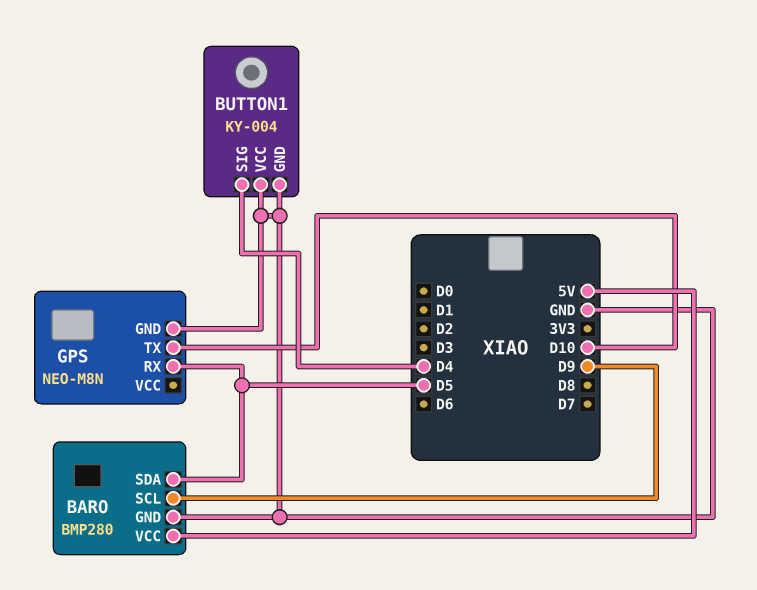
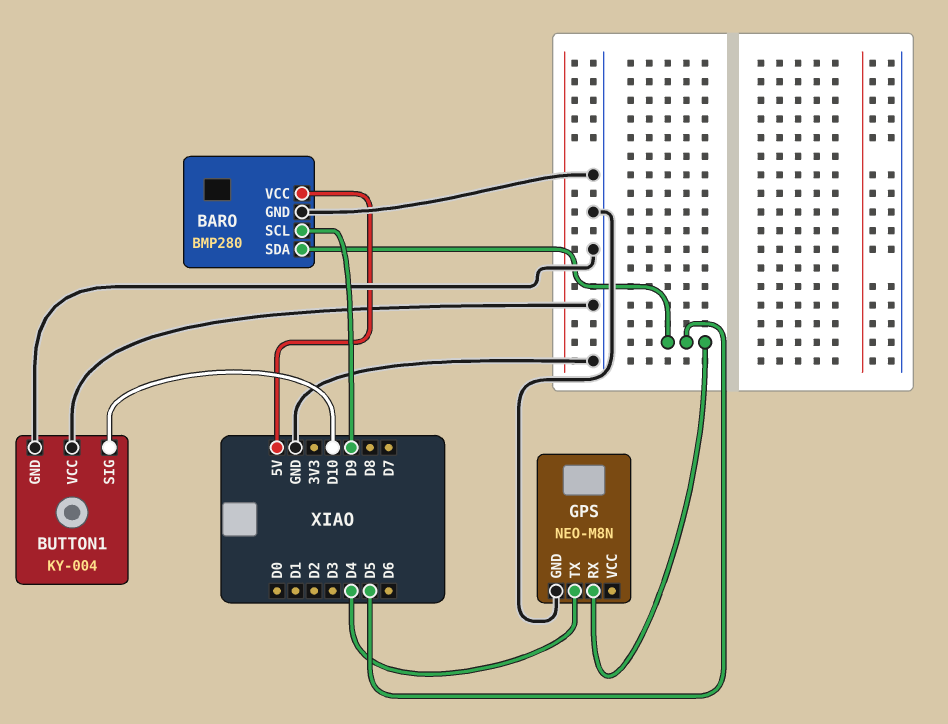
BUTTON1 pin SIG: D4 -> D10
GPS pin TX: D10 -> D4

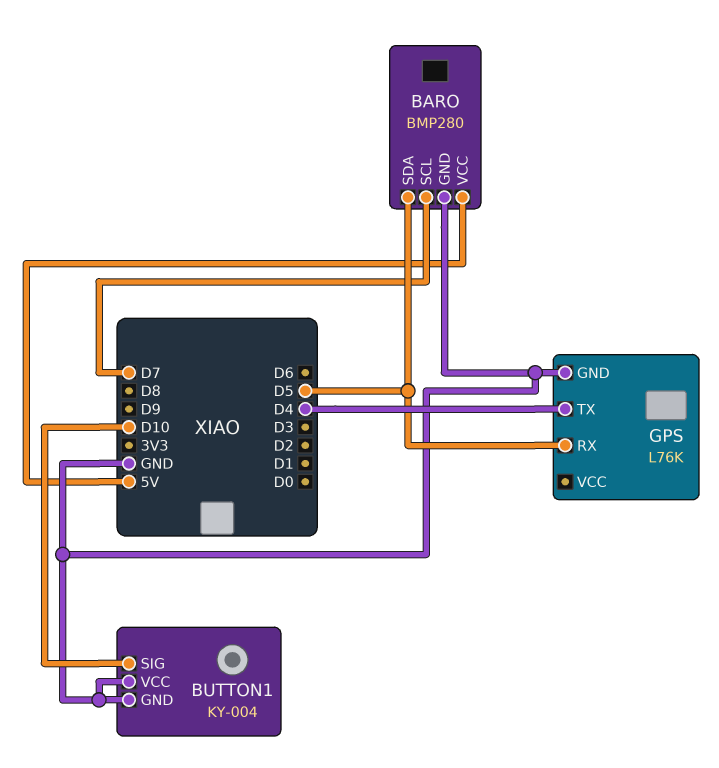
BARO pin SCL: D9 -> D7
GPS: NEO-M8N -> L76K

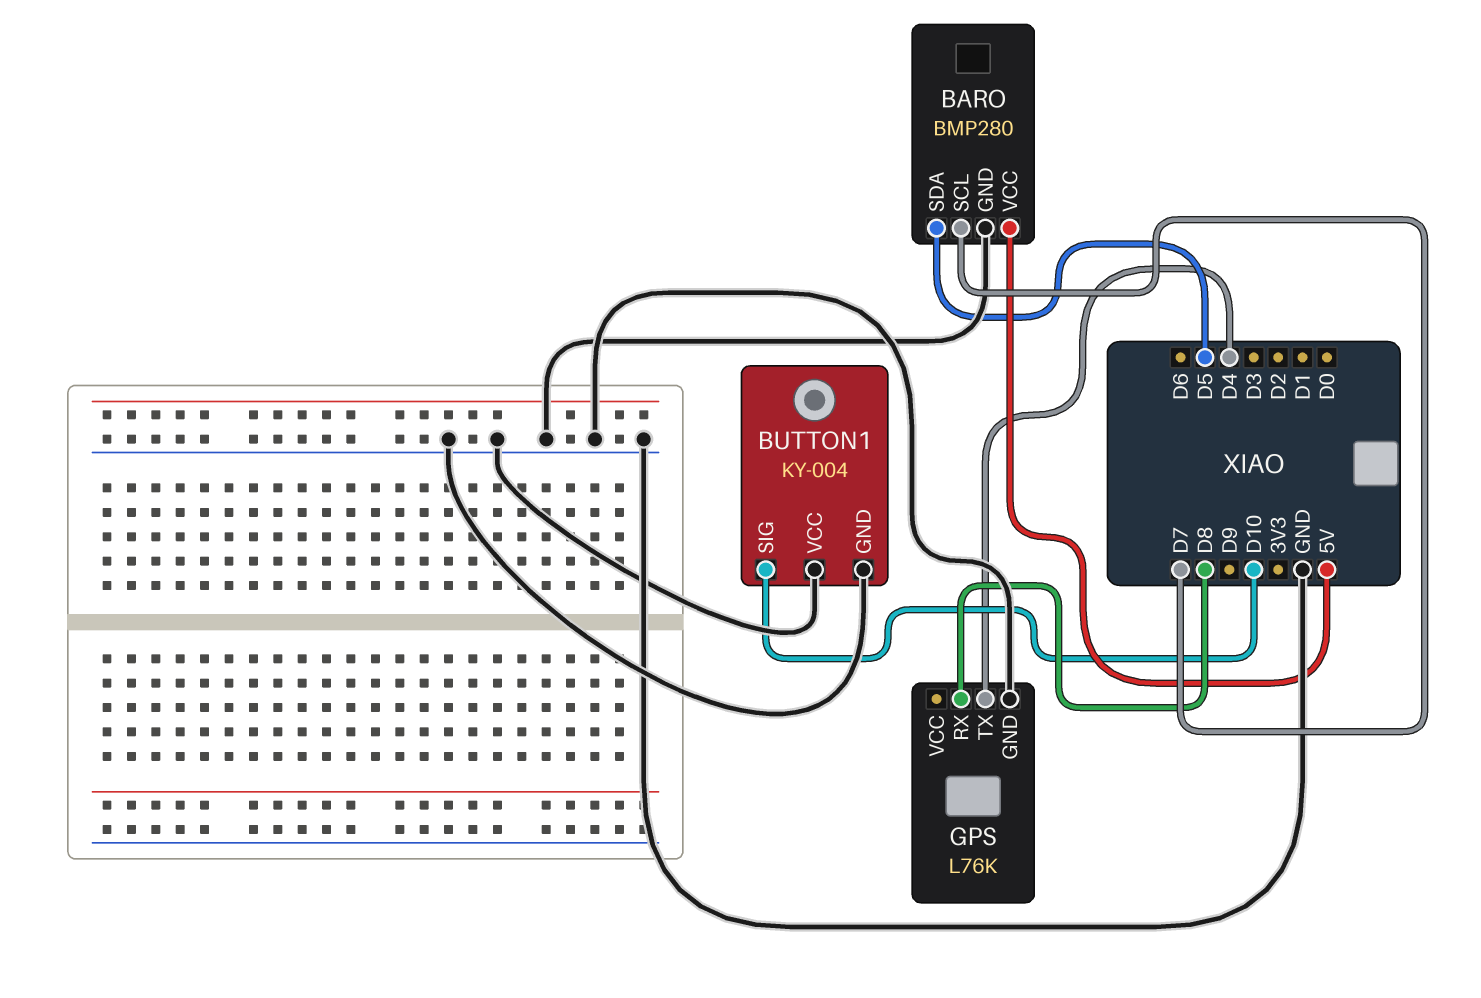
GPS pin RX: D5 -> D8

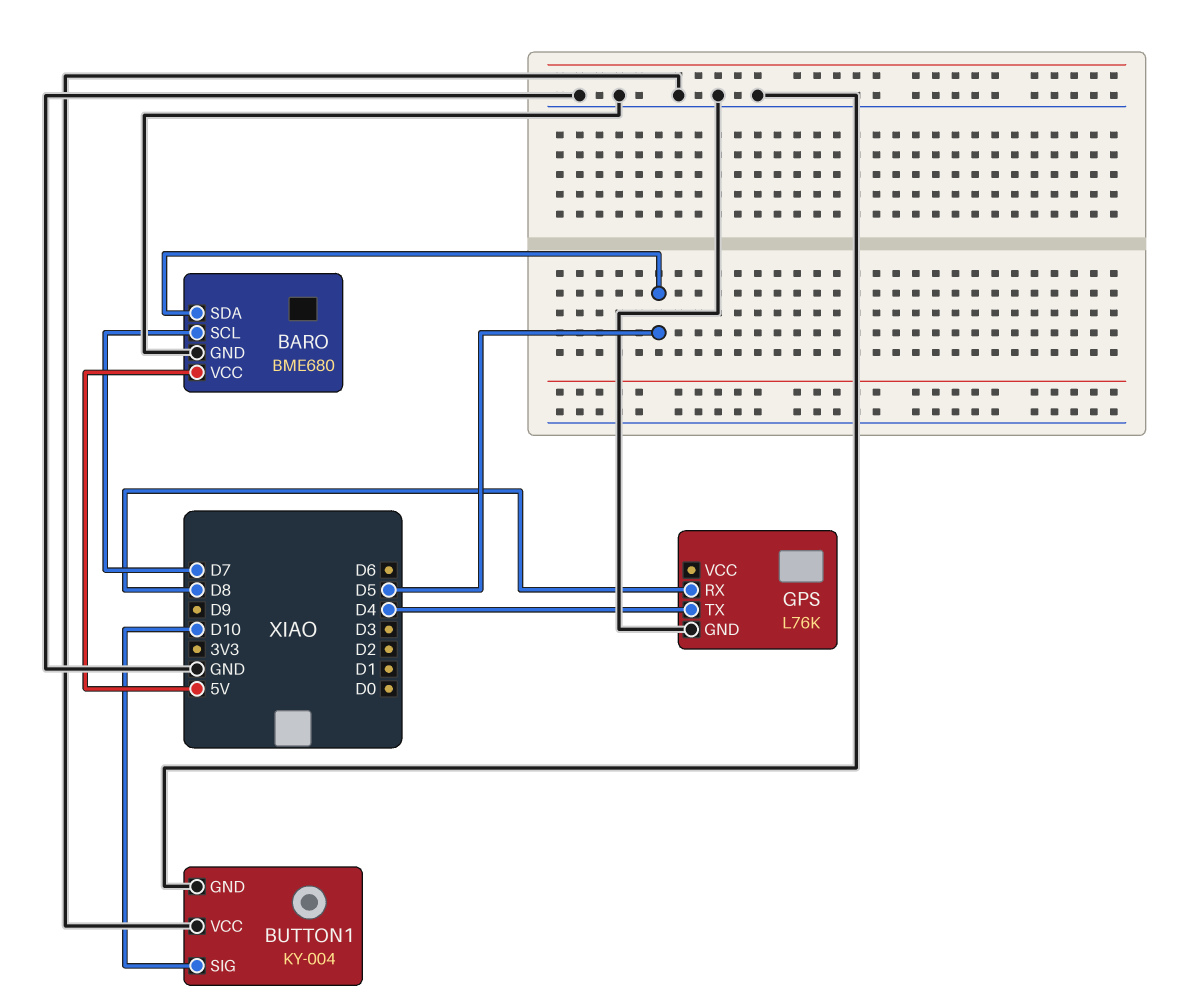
BARO: BMP280 -> BME680

